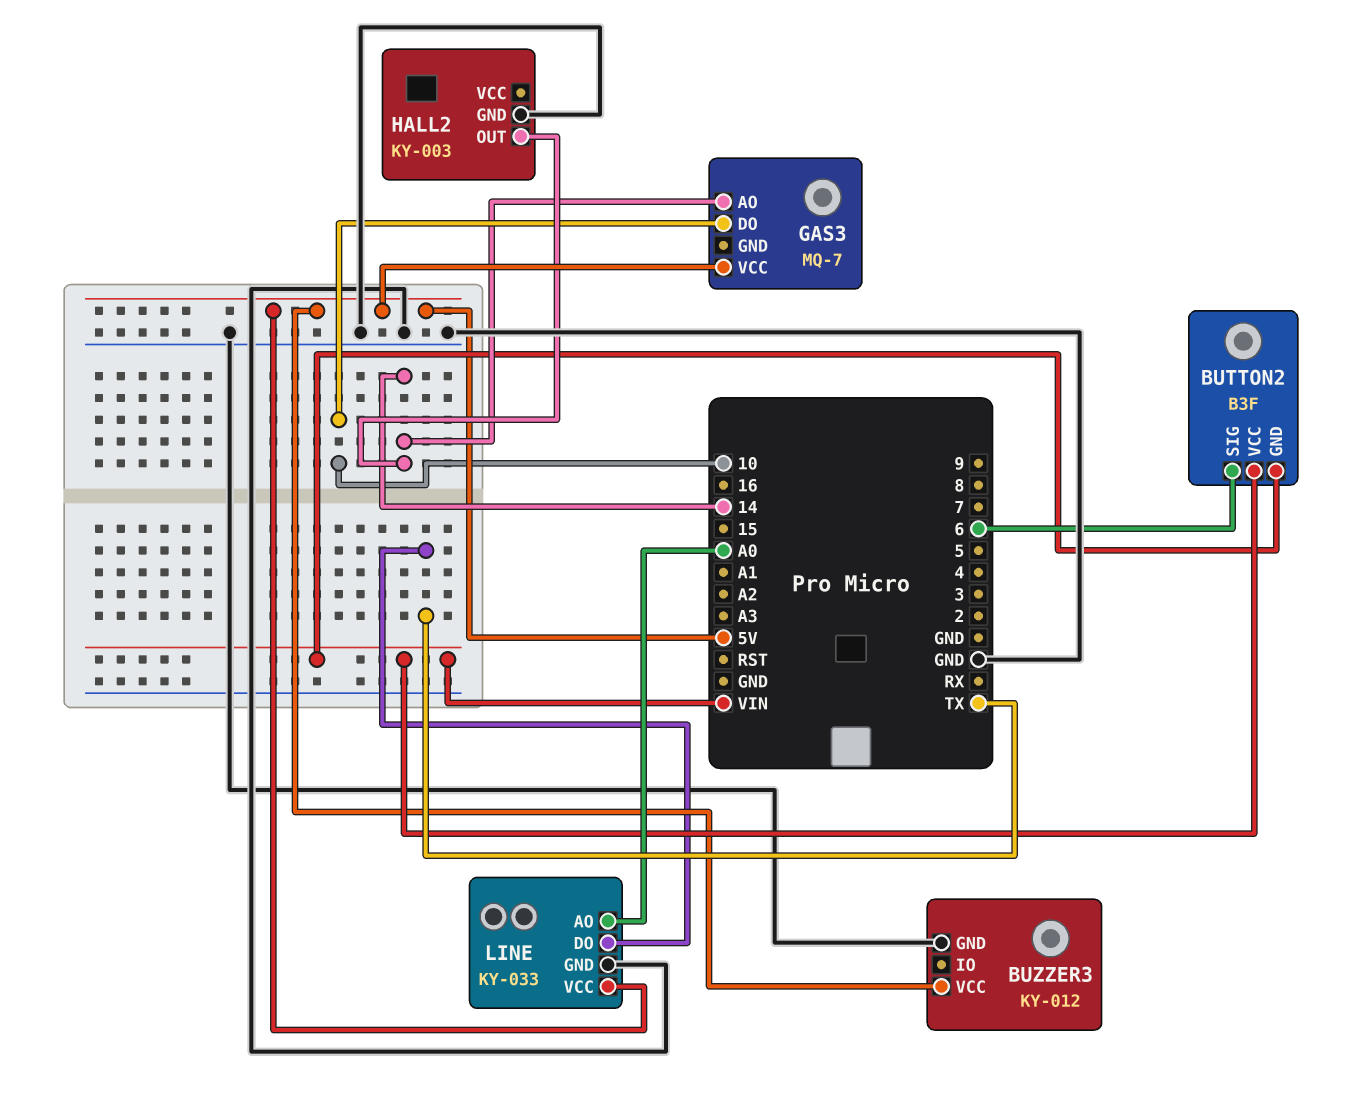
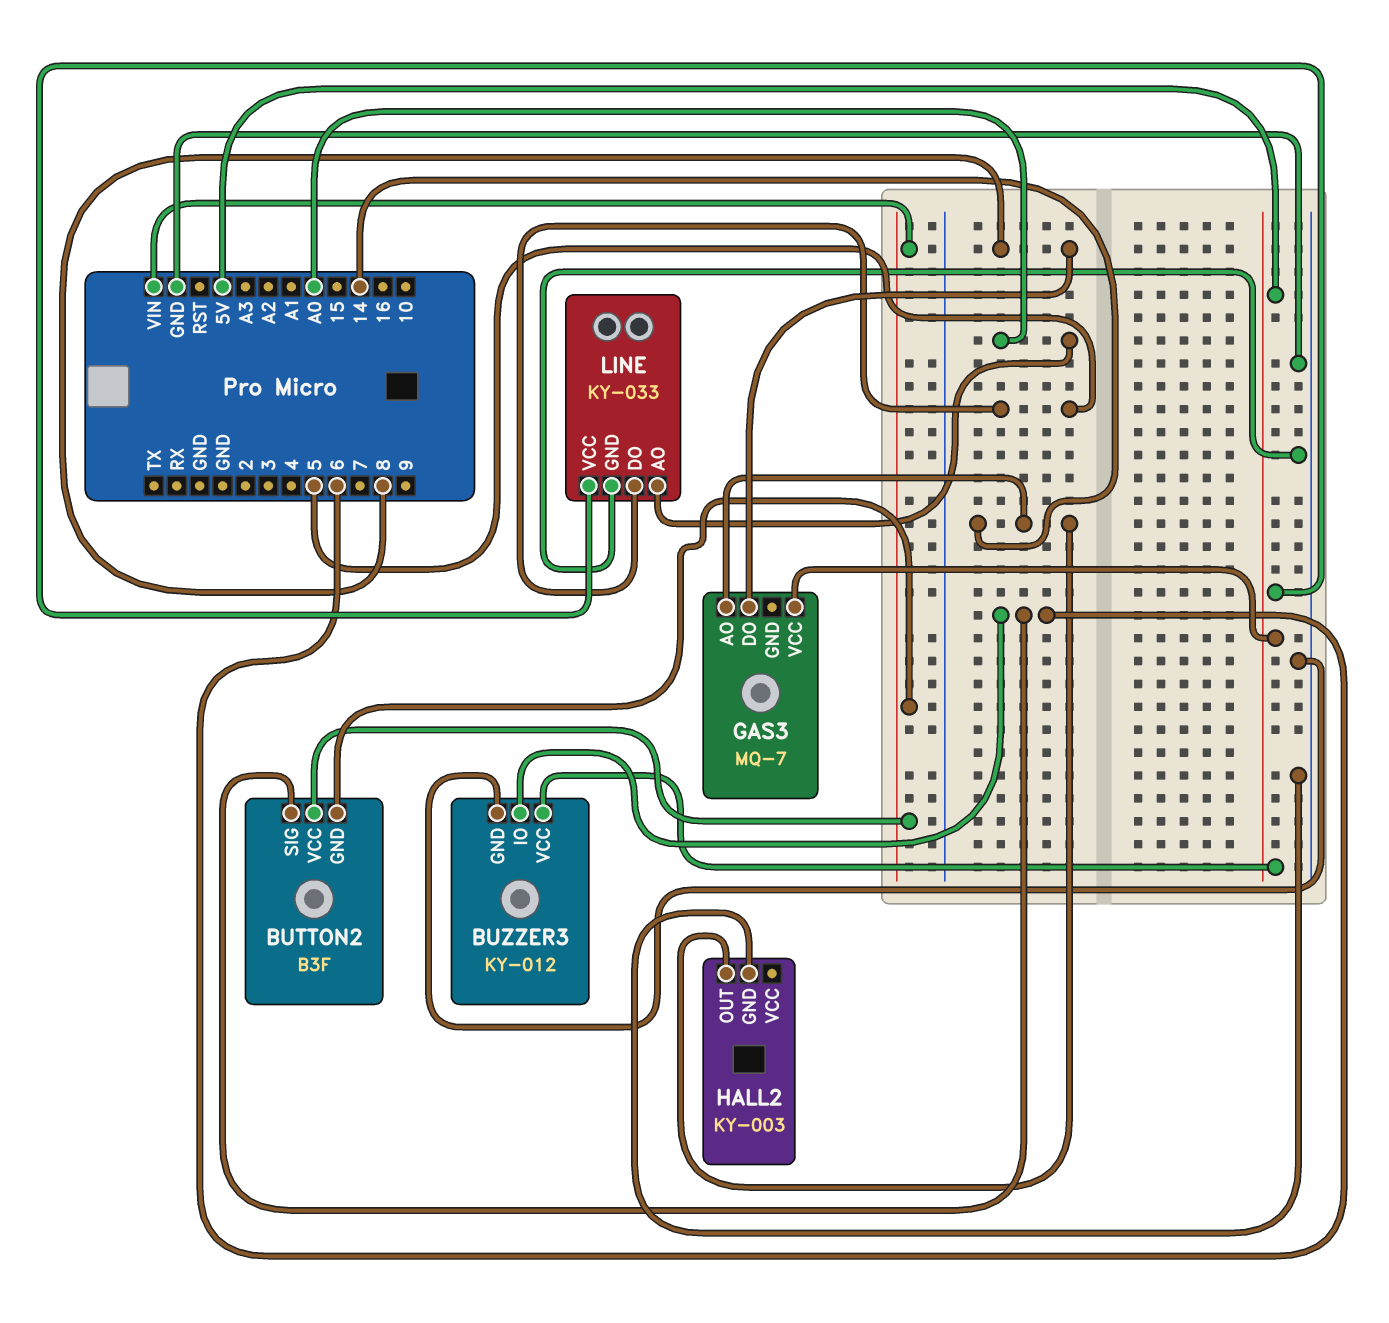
BUZZER3 pin IO: none -> 6
GAS3 pin DO: 10 -> 8
LINE pin DO: TX -> 5

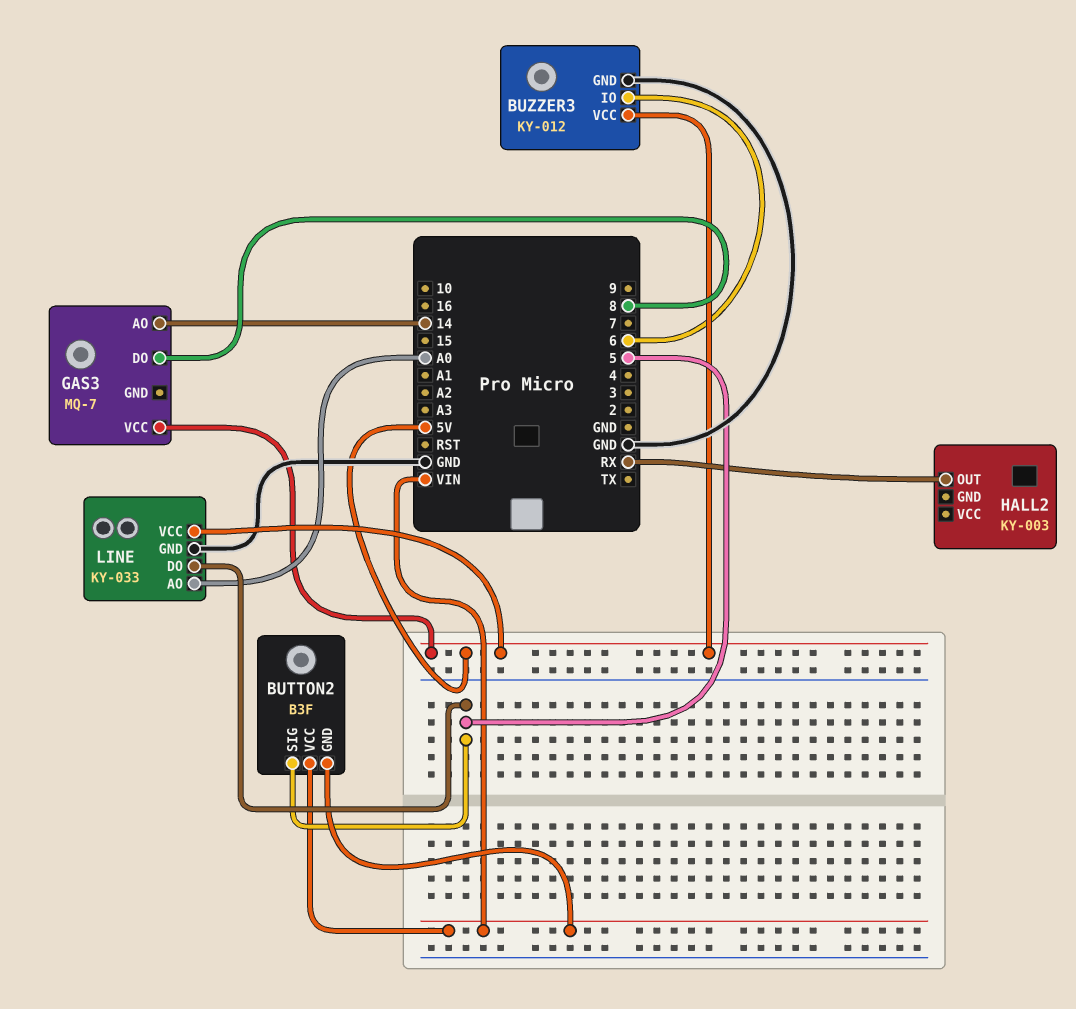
BUTTON2 pin SIG: 6 -> 5
HALL2 pin GND: GND -> none
HALL2 pin OUT: 14 -> RX

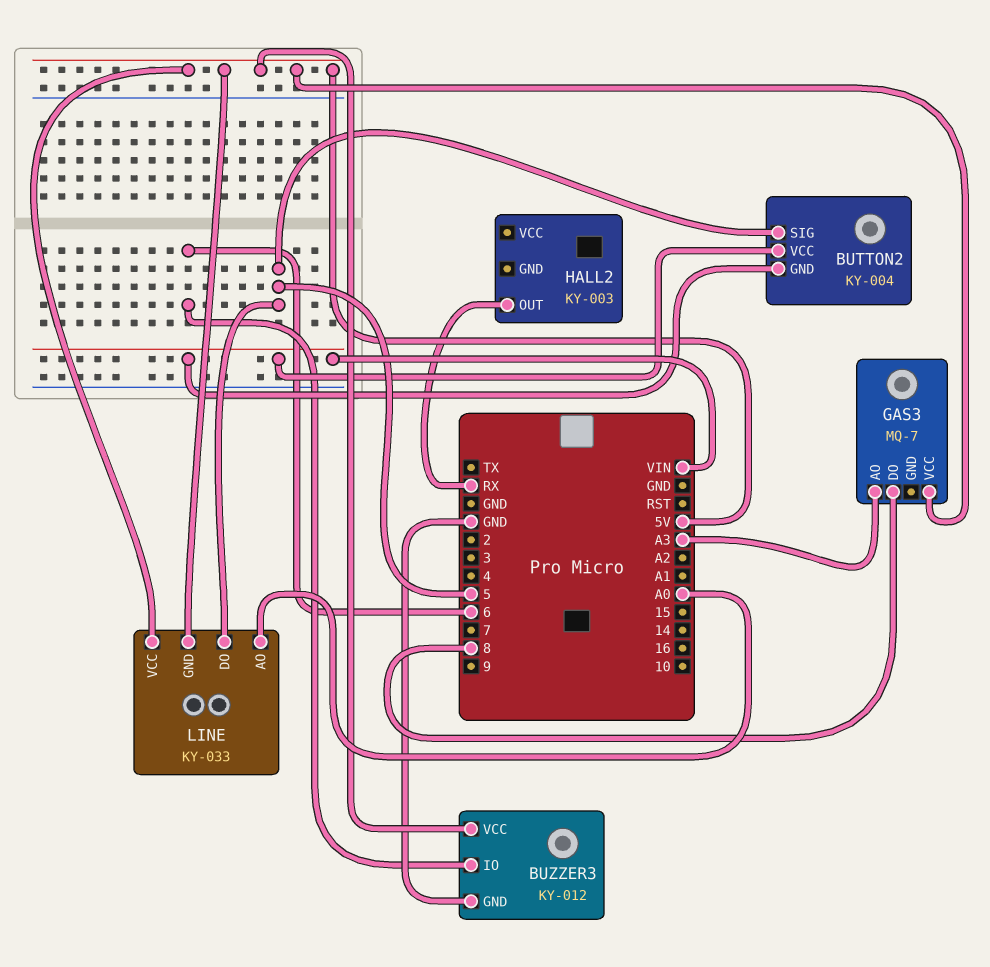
BUTTON2: B3F -> KY-004
GAS3 pin AO: 14 -> A3
LINE pin GND: GND -> 5V

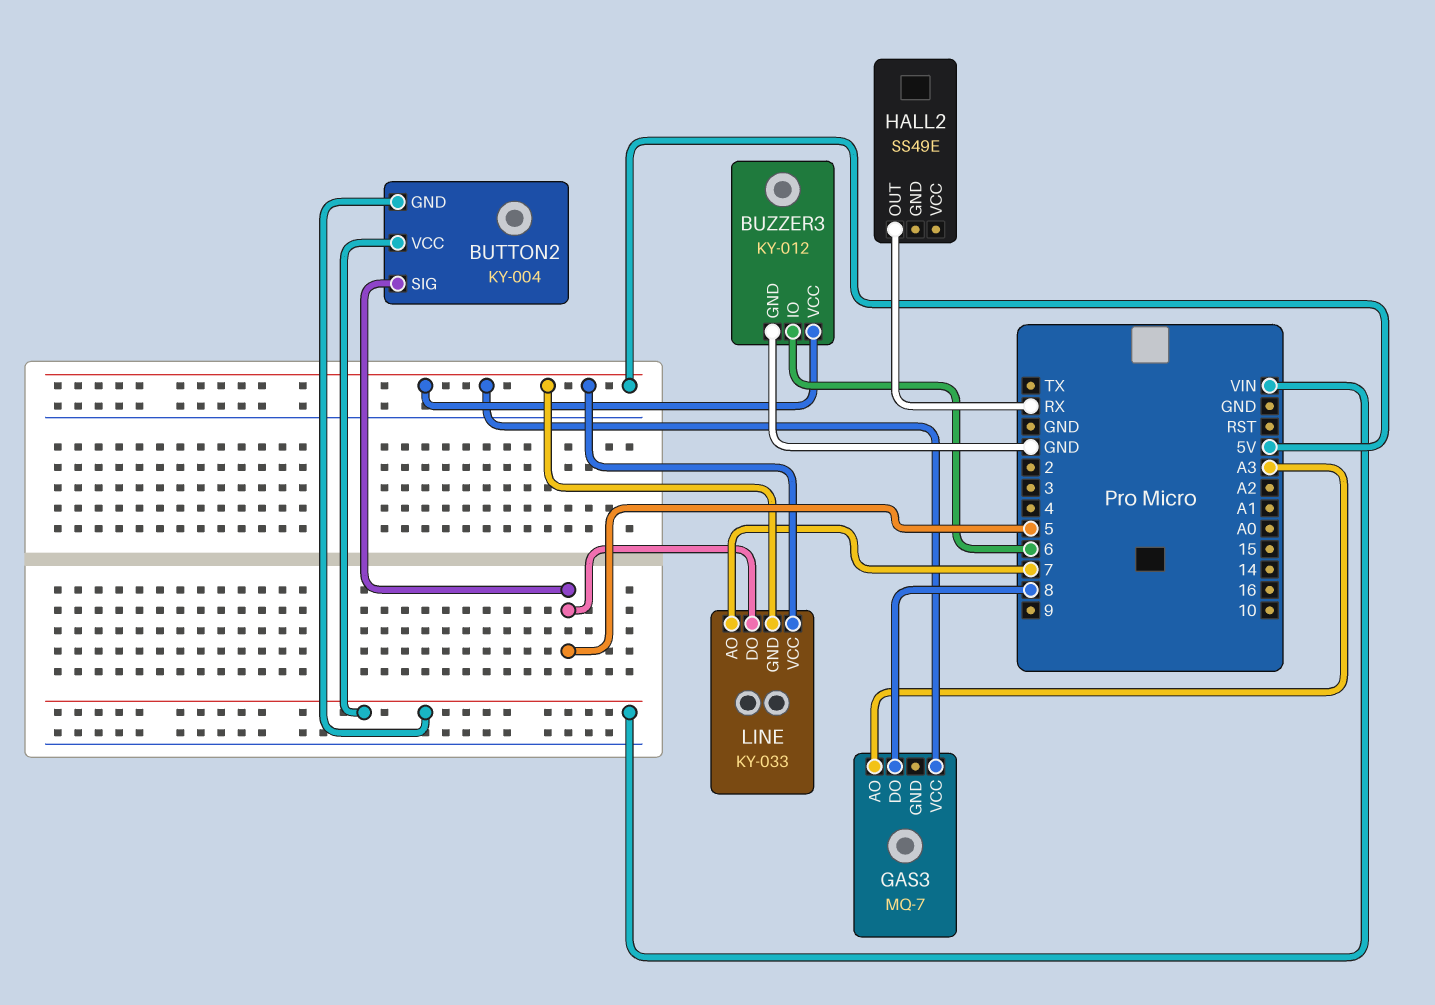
HALL2: KY-003 -> SS49E
LINE pin AO: A0 -> 7

